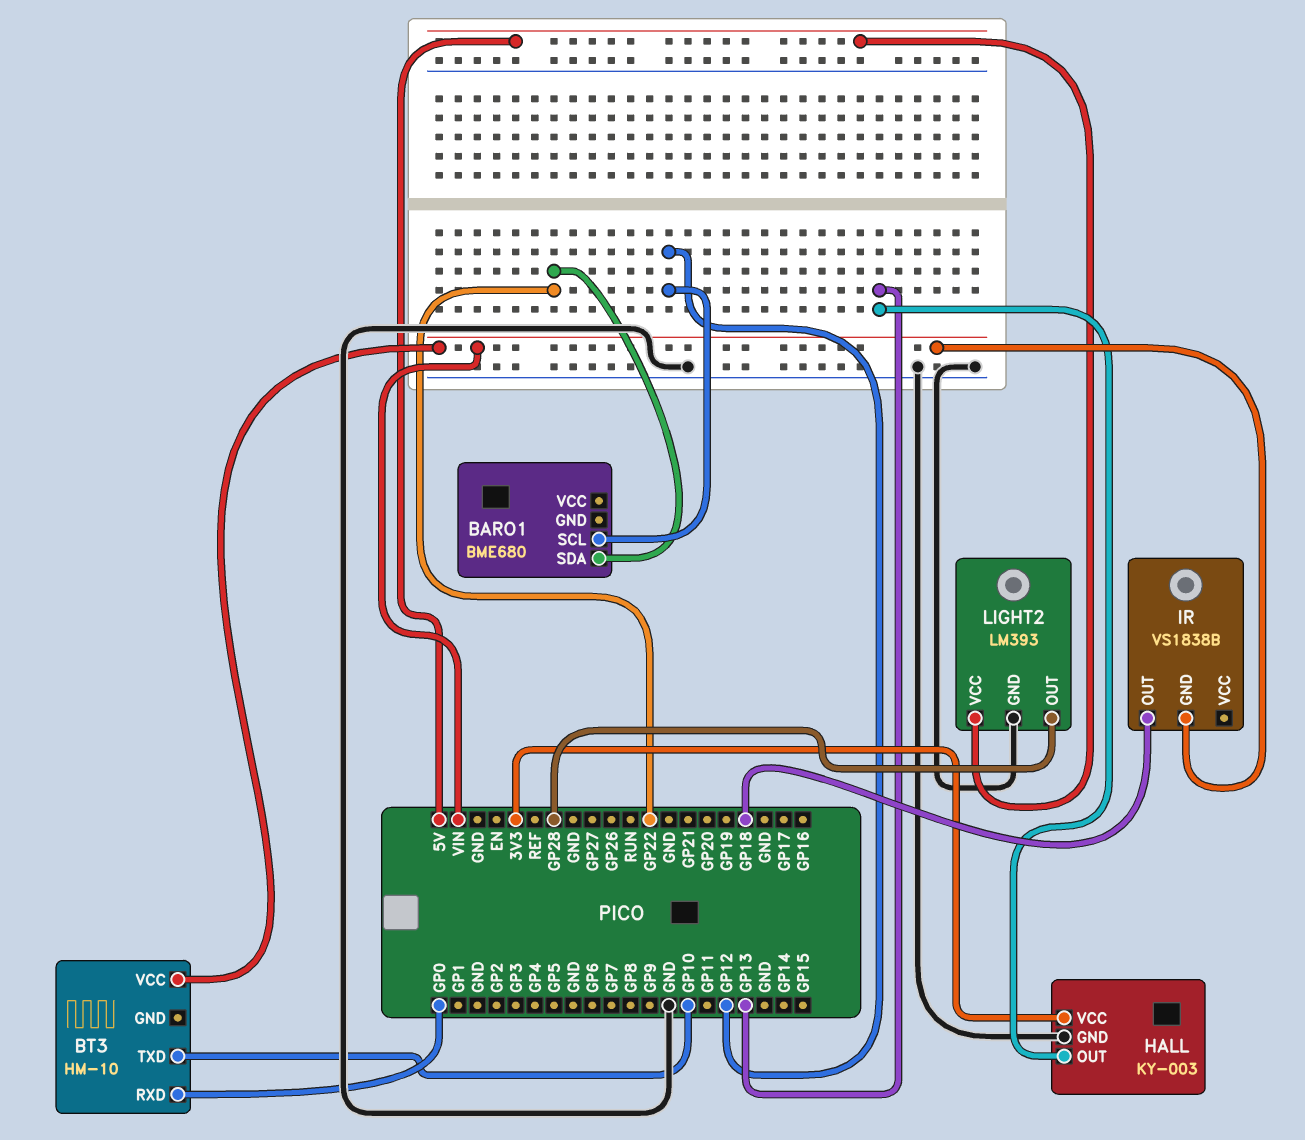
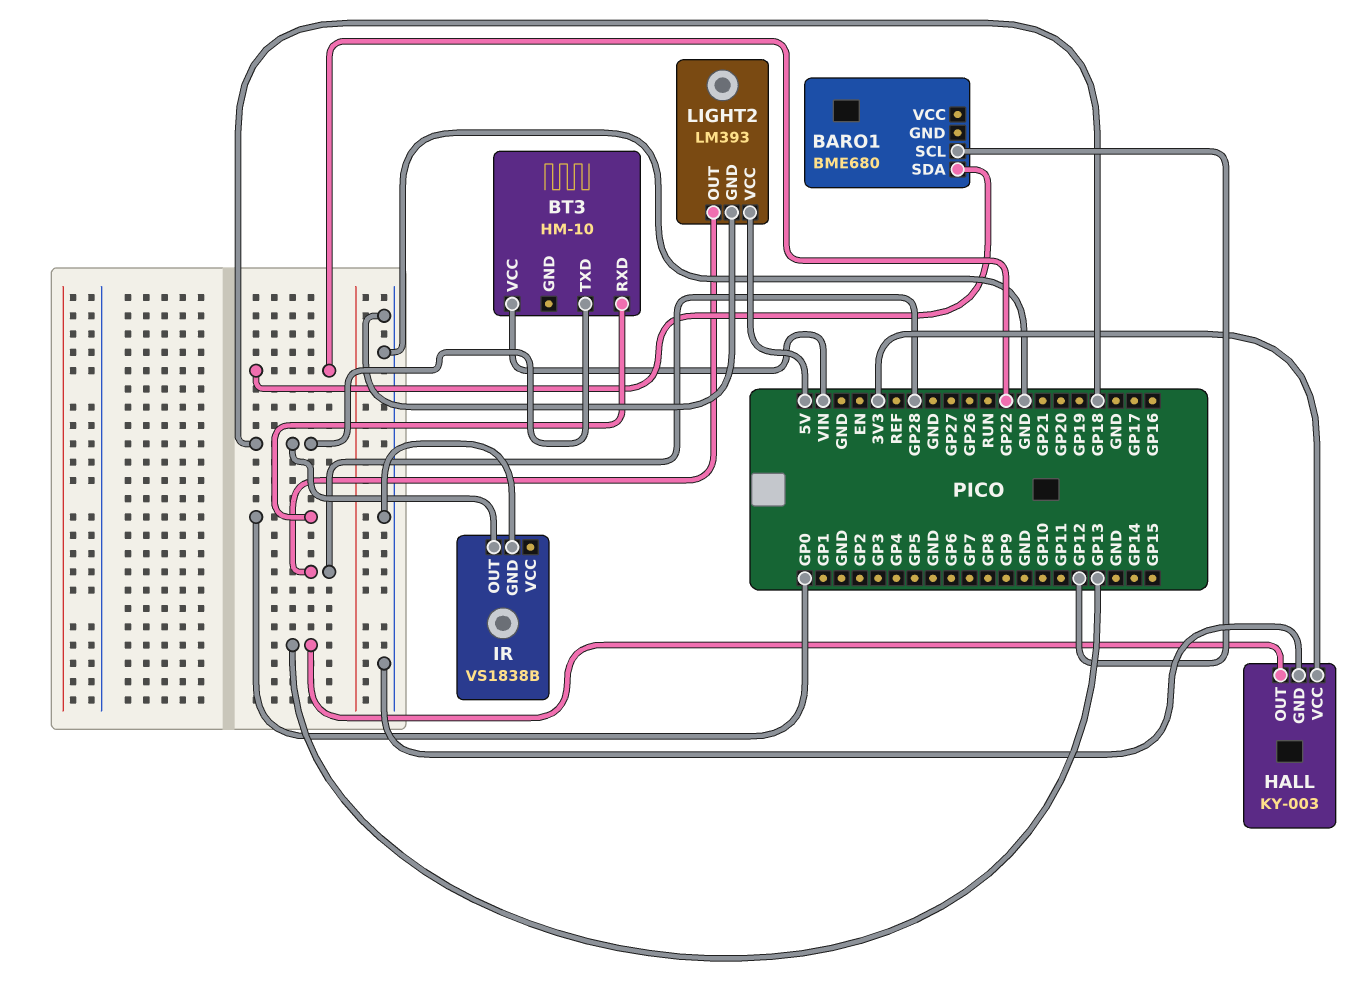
BT3 pin TXD: GP10 -> GP18
IR pin GND: VIN -> GND

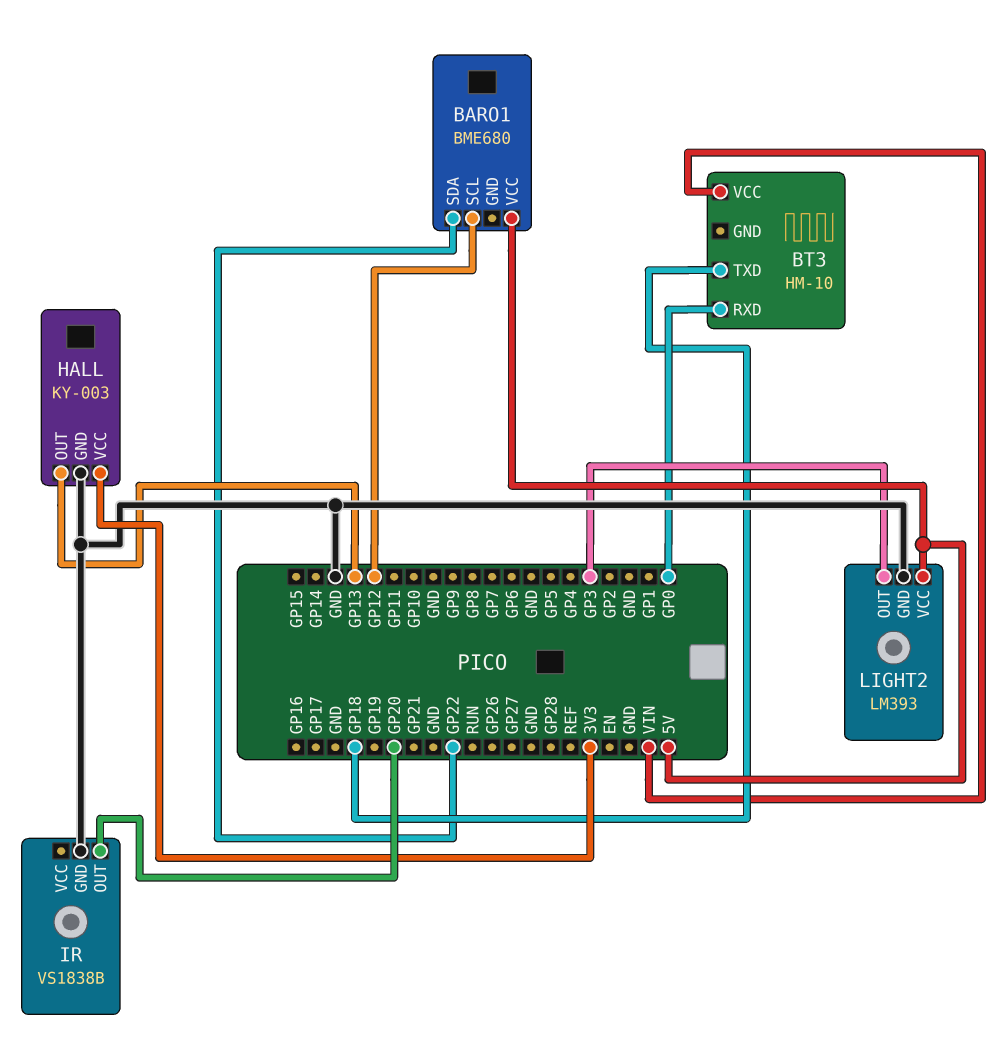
BARO1 pin VCC: none -> 5V
IR pin OUT: GP18 -> GP20
LIGHT2 pin OUT: GP28 -> GP3

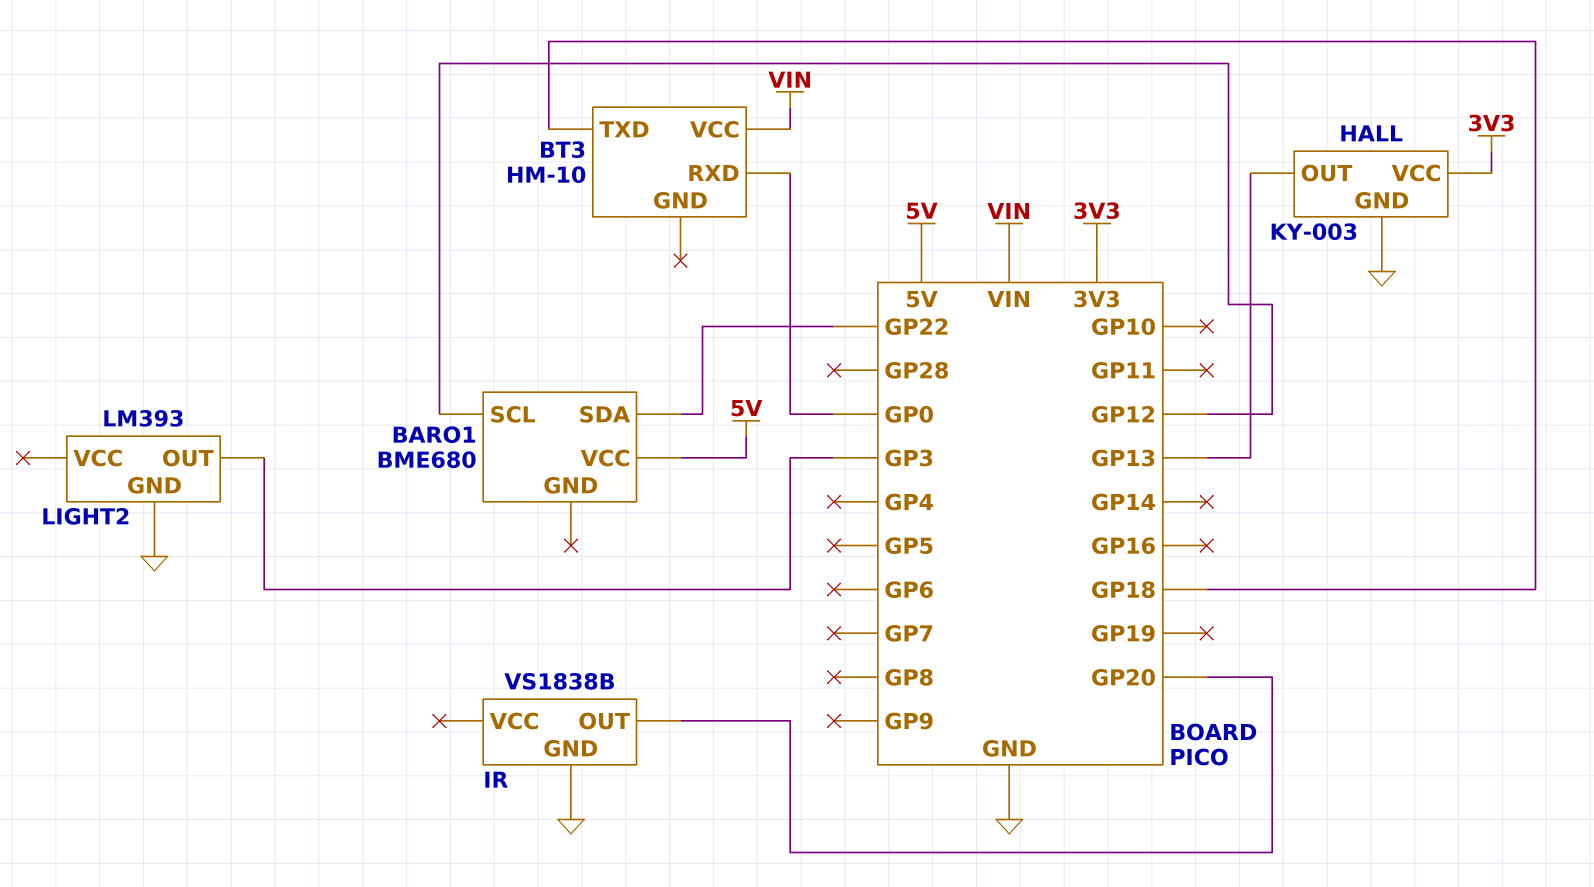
LIGHT2 pin VCC: 5V -> none

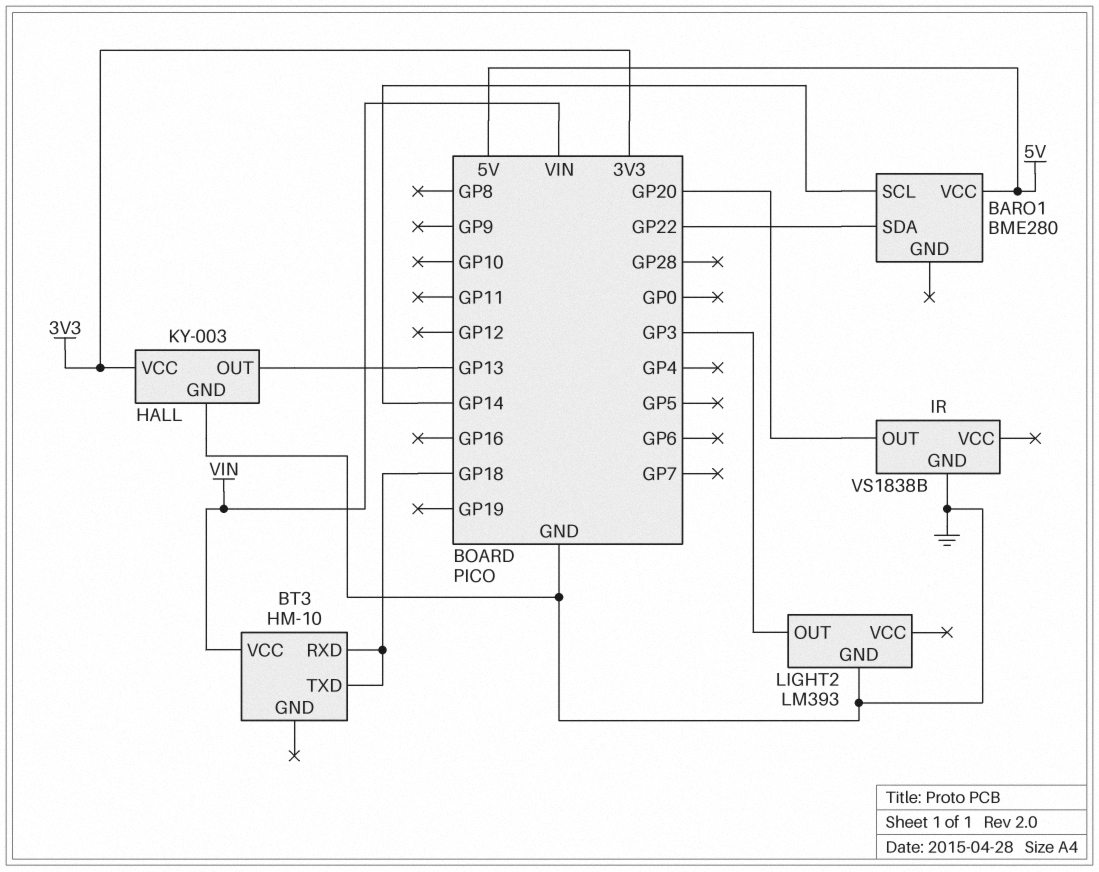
BARO1: BME680 -> BME280
BARO1 pin SCL: GP12 -> GP14
BT3 pin RXD: GP0 -> GP18

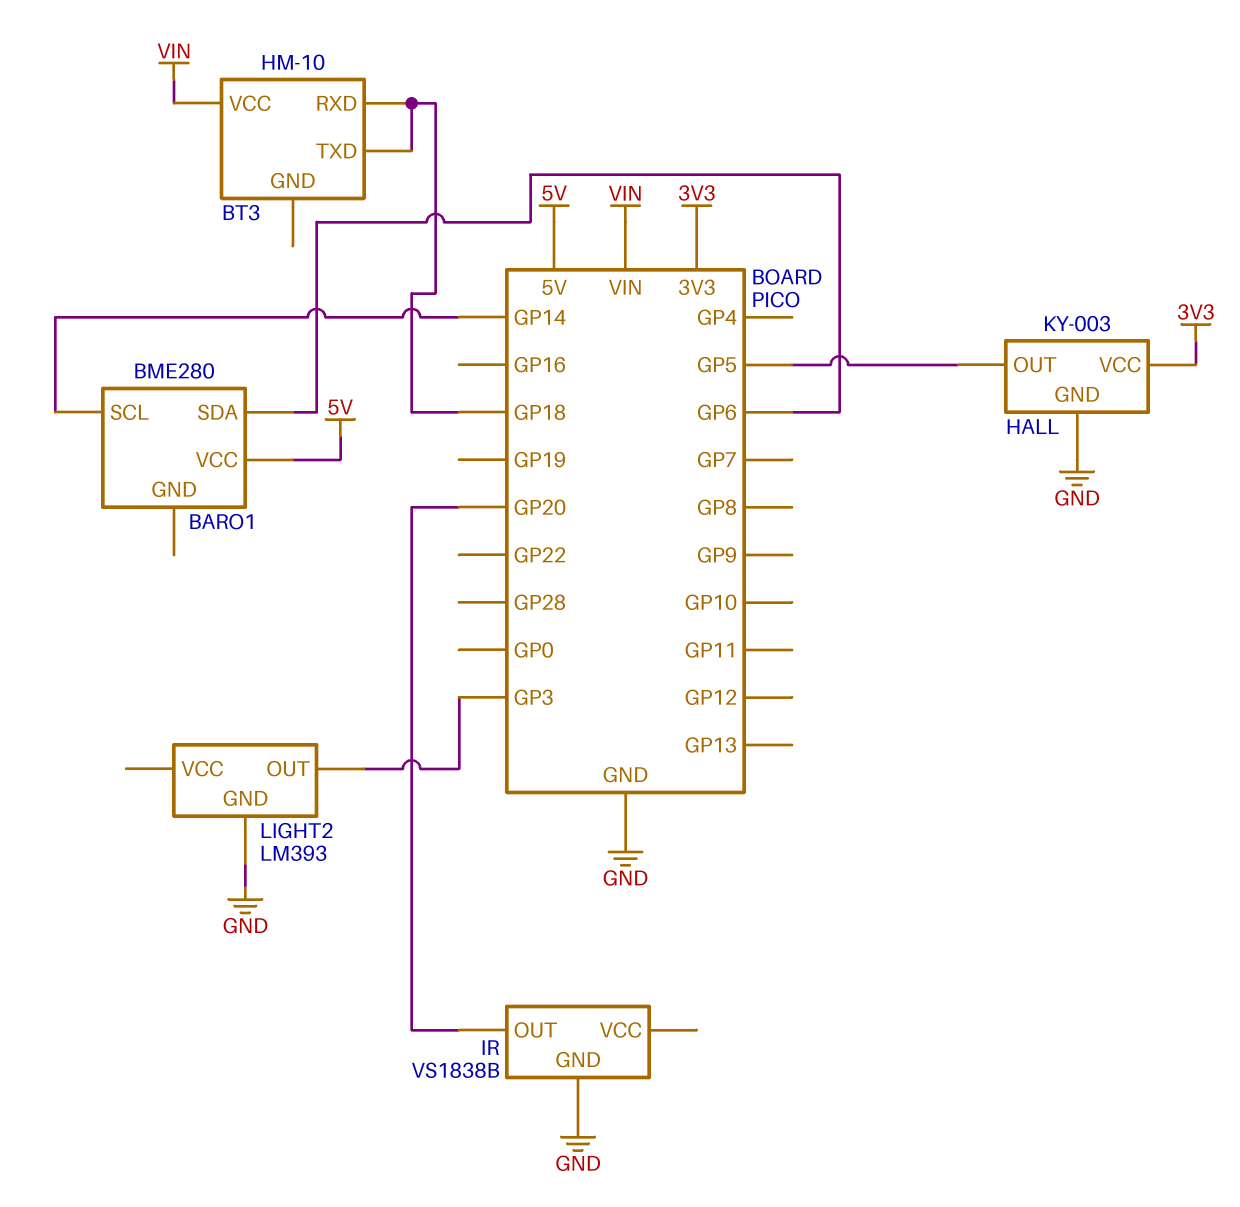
BARO1 pin SDA: GP22 -> GP6
HALL pin OUT: GP13 -> GP5

